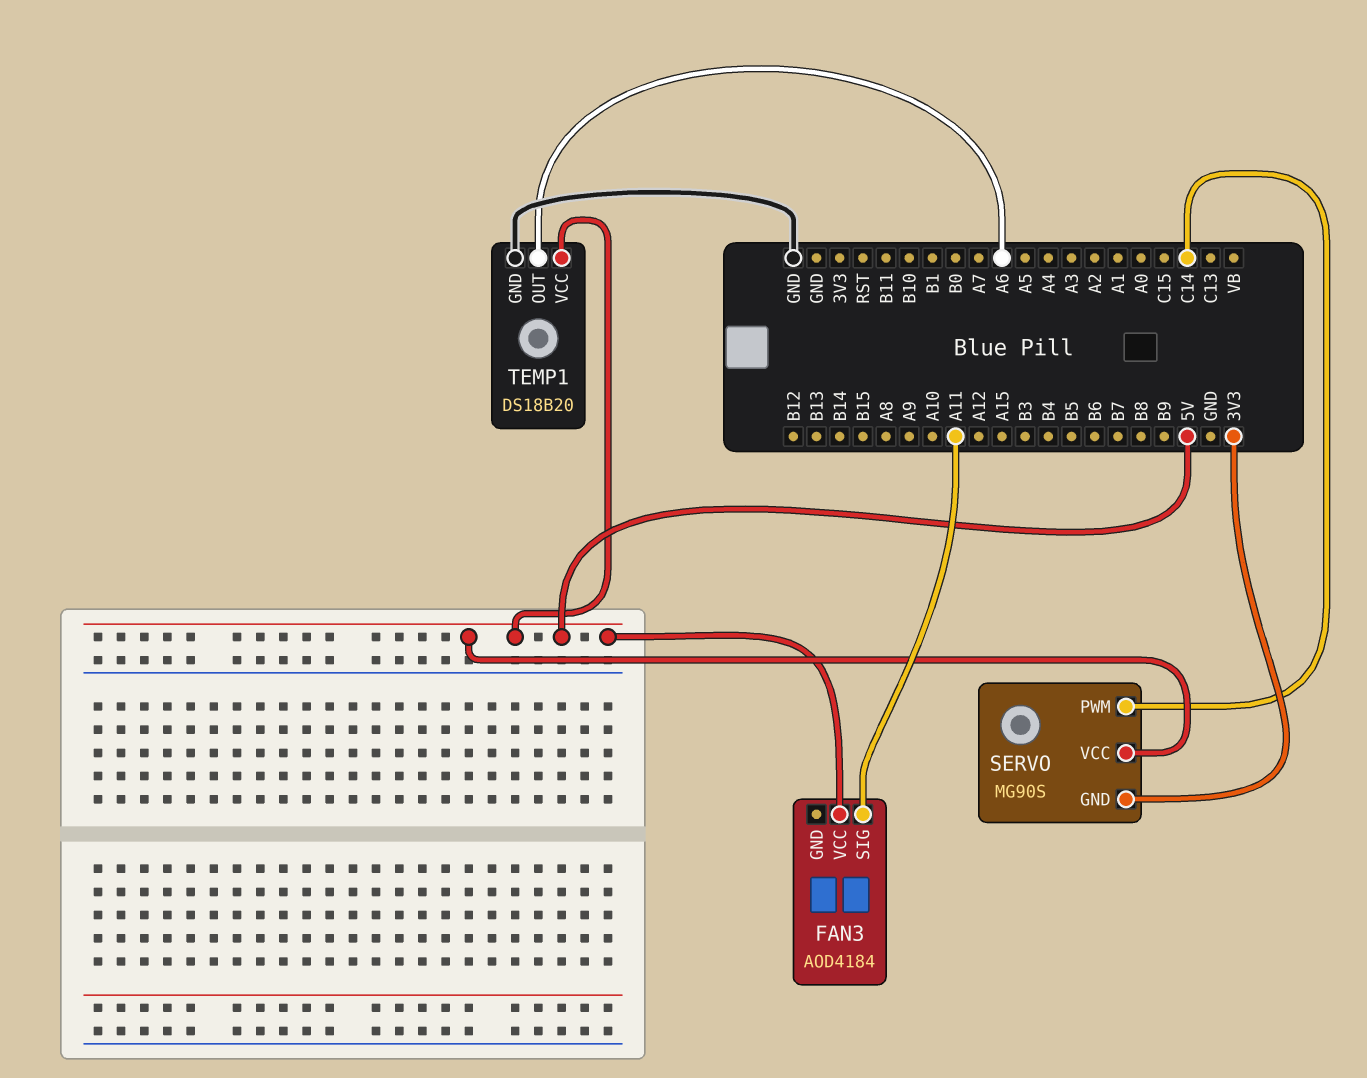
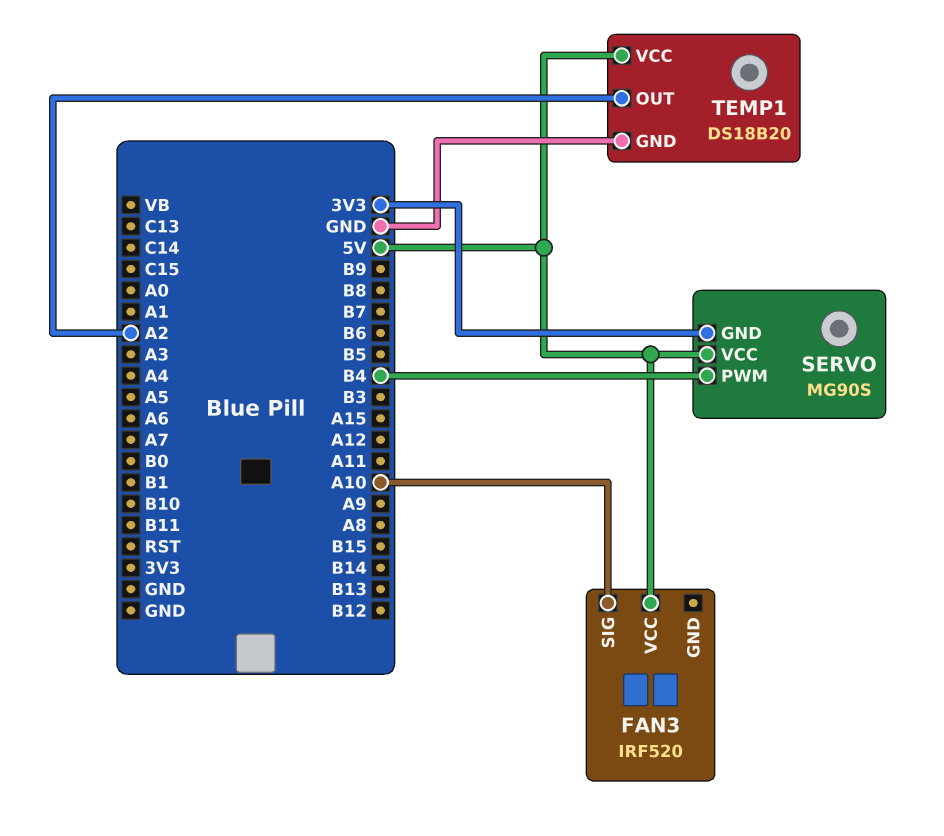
FAN3: AOD4184 -> IRF520
FAN3 pin SIG: A11 -> A10
SERVO pin PWM: C14 -> B4
TEMP1 pin OUT: A6 -> A2

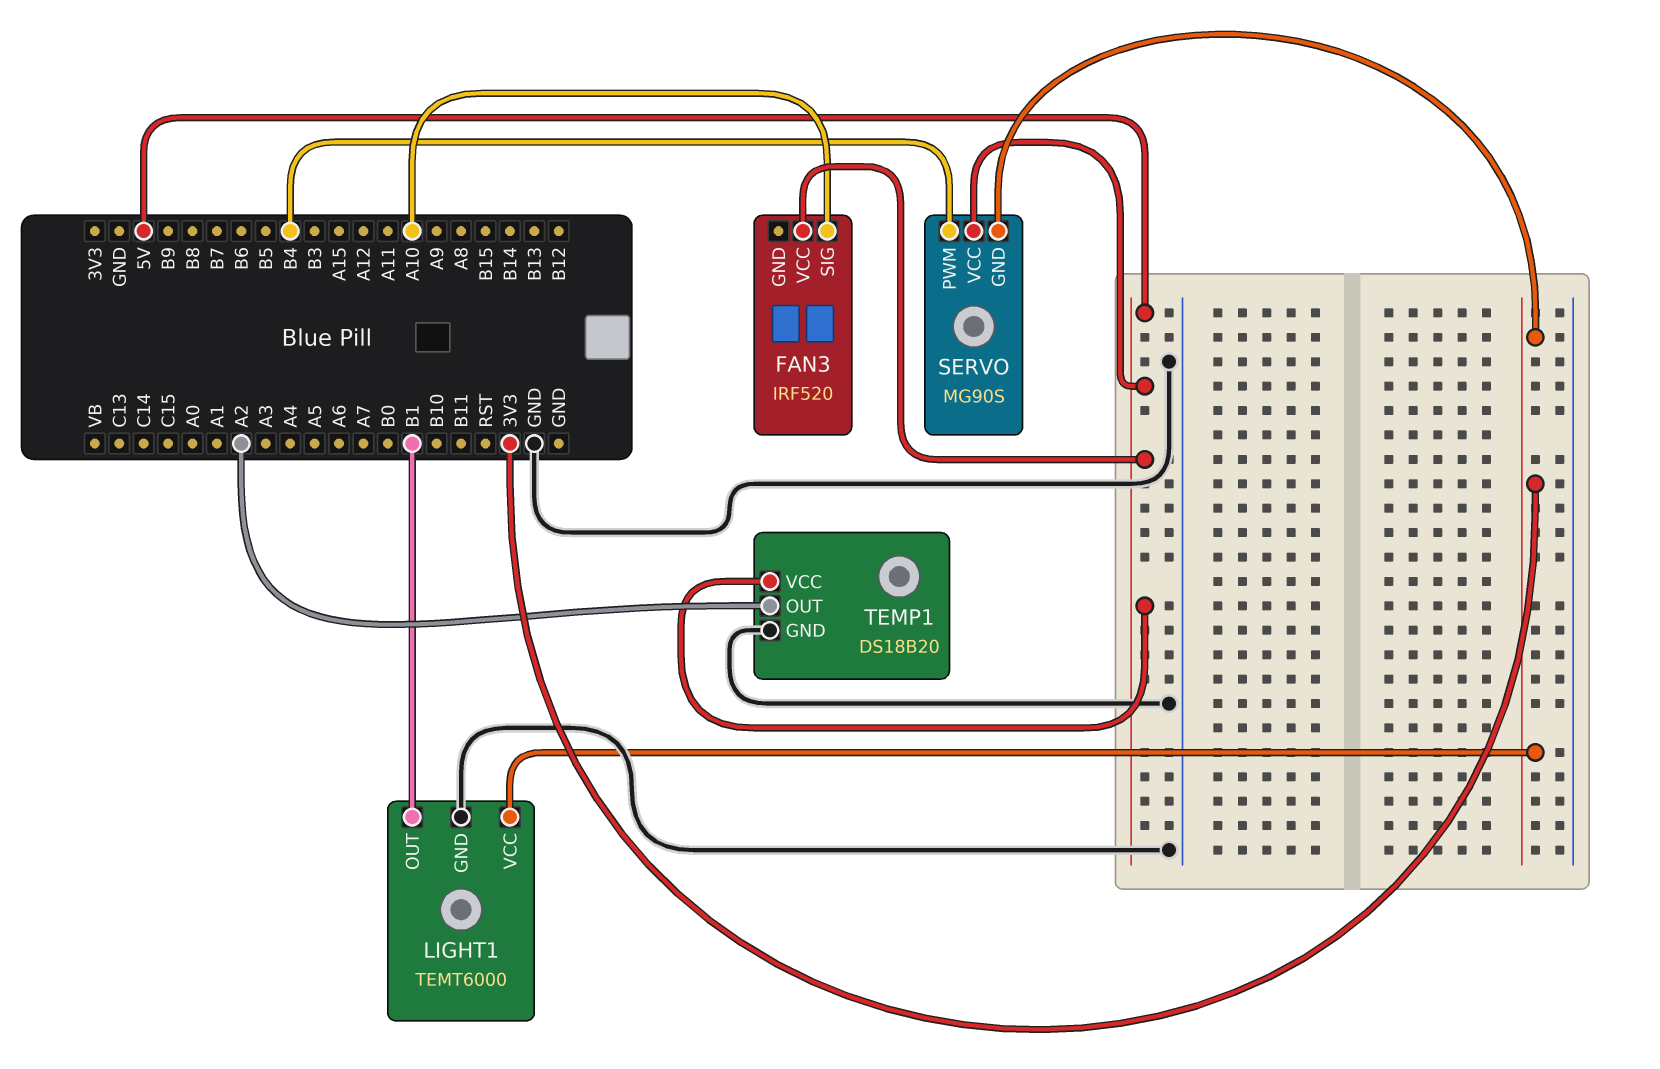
LIGHT1: none -> TEMT6000
LIGHT1 pin GND: none -> GND
LIGHT1 pin OUT: none -> B1
LIGHT1 pin VCC: none -> 3V3

